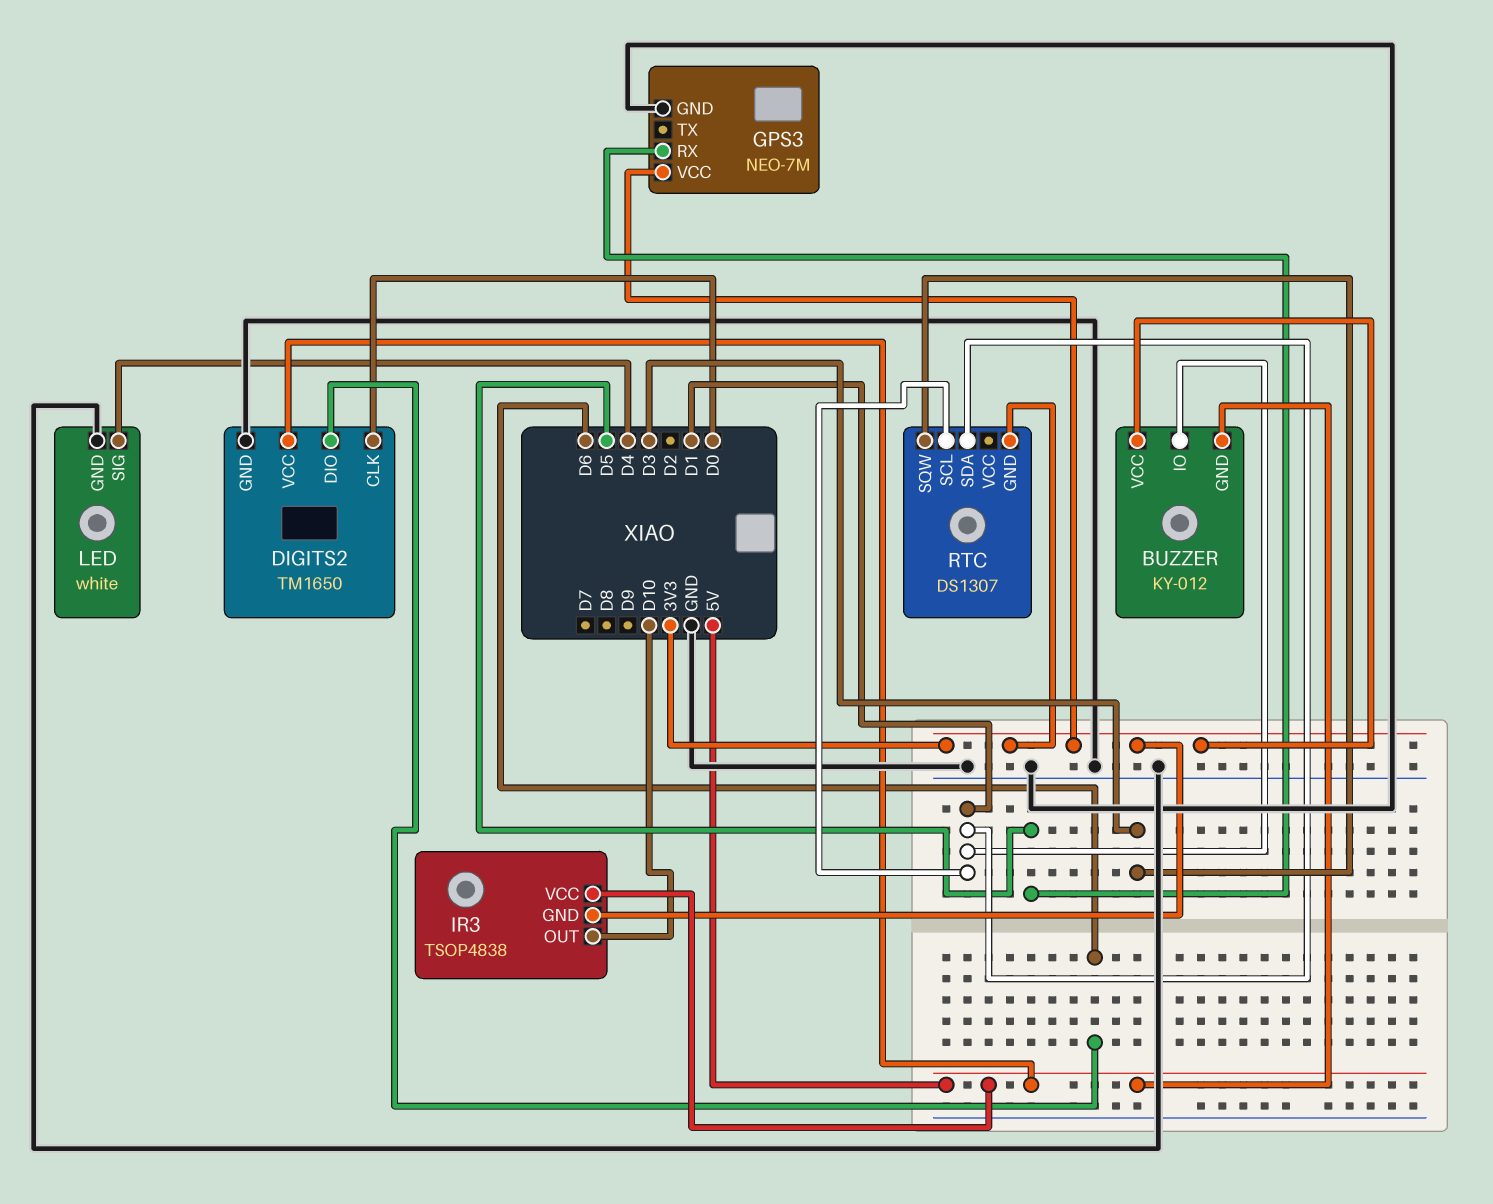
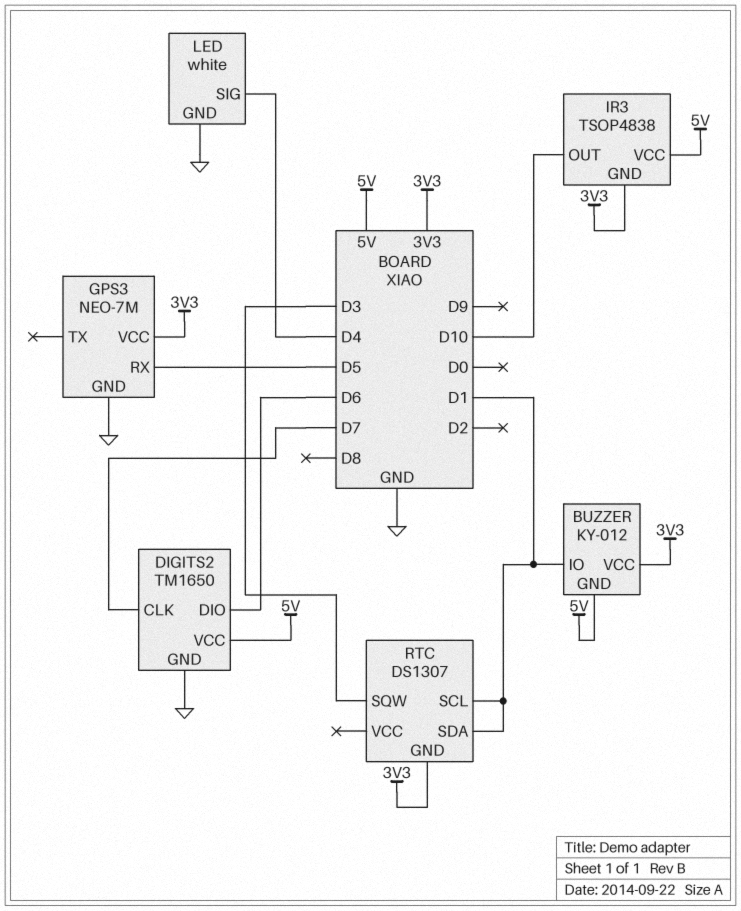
DIGITS2 pin CLK: D0 -> D7

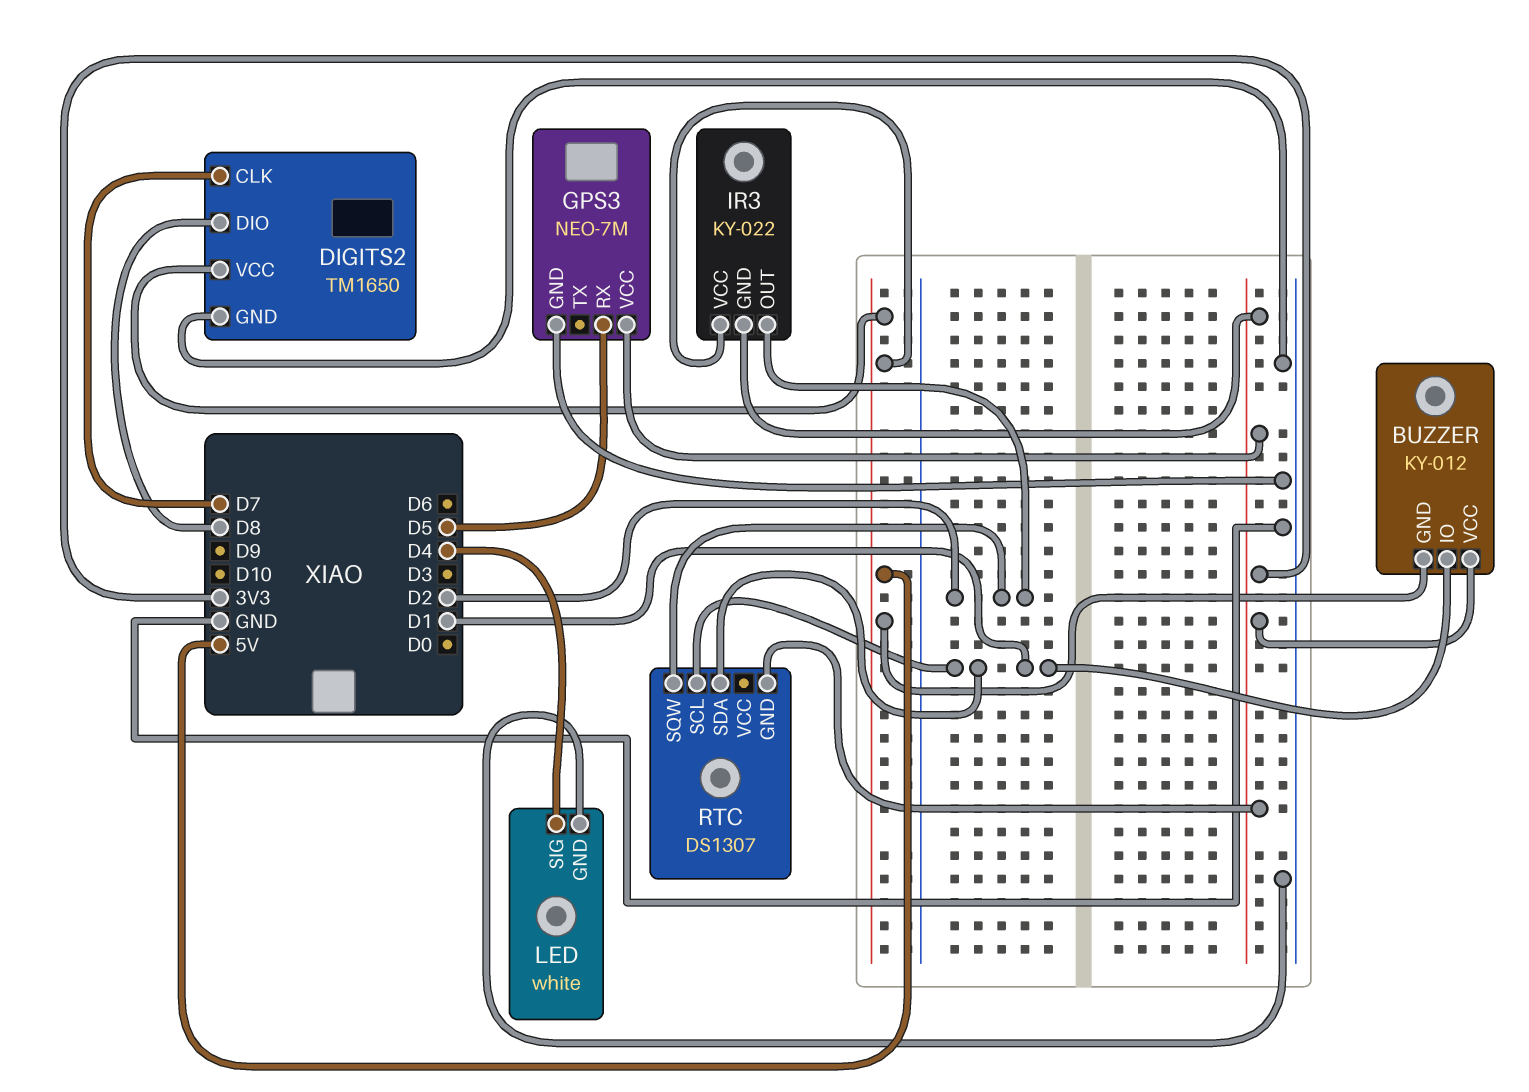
DIGITS2 pin DIO: D6 -> D8
IR3: TSOP4838 -> KY-022
IR3 pin OUT: D10 -> D2
RTC pin SQW: D3 -> D2

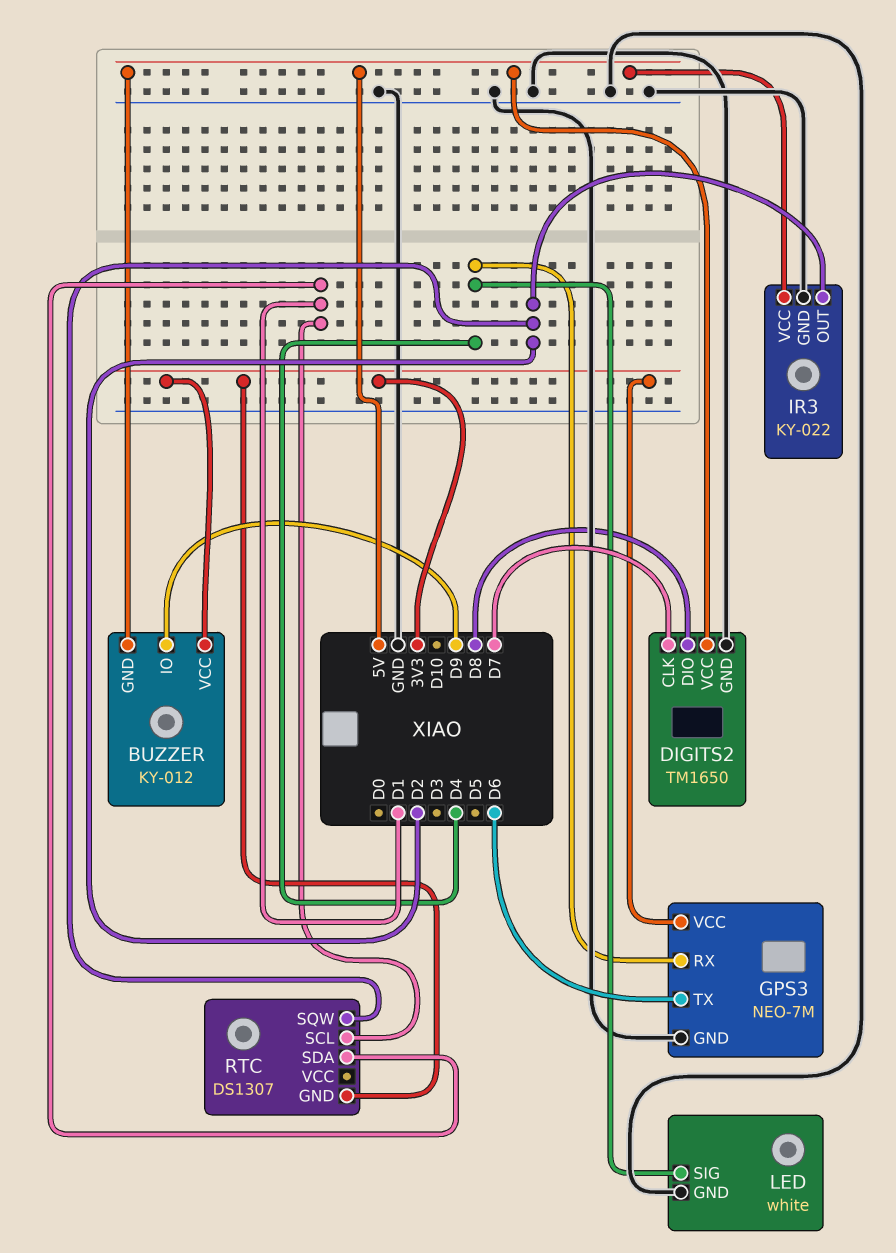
BUZZER pin IO: D1 -> D9
GPS3 pin RX: D5 -> D4
GPS3 pin TX: none -> D6
IR3 pin GND: 3V3 -> GND

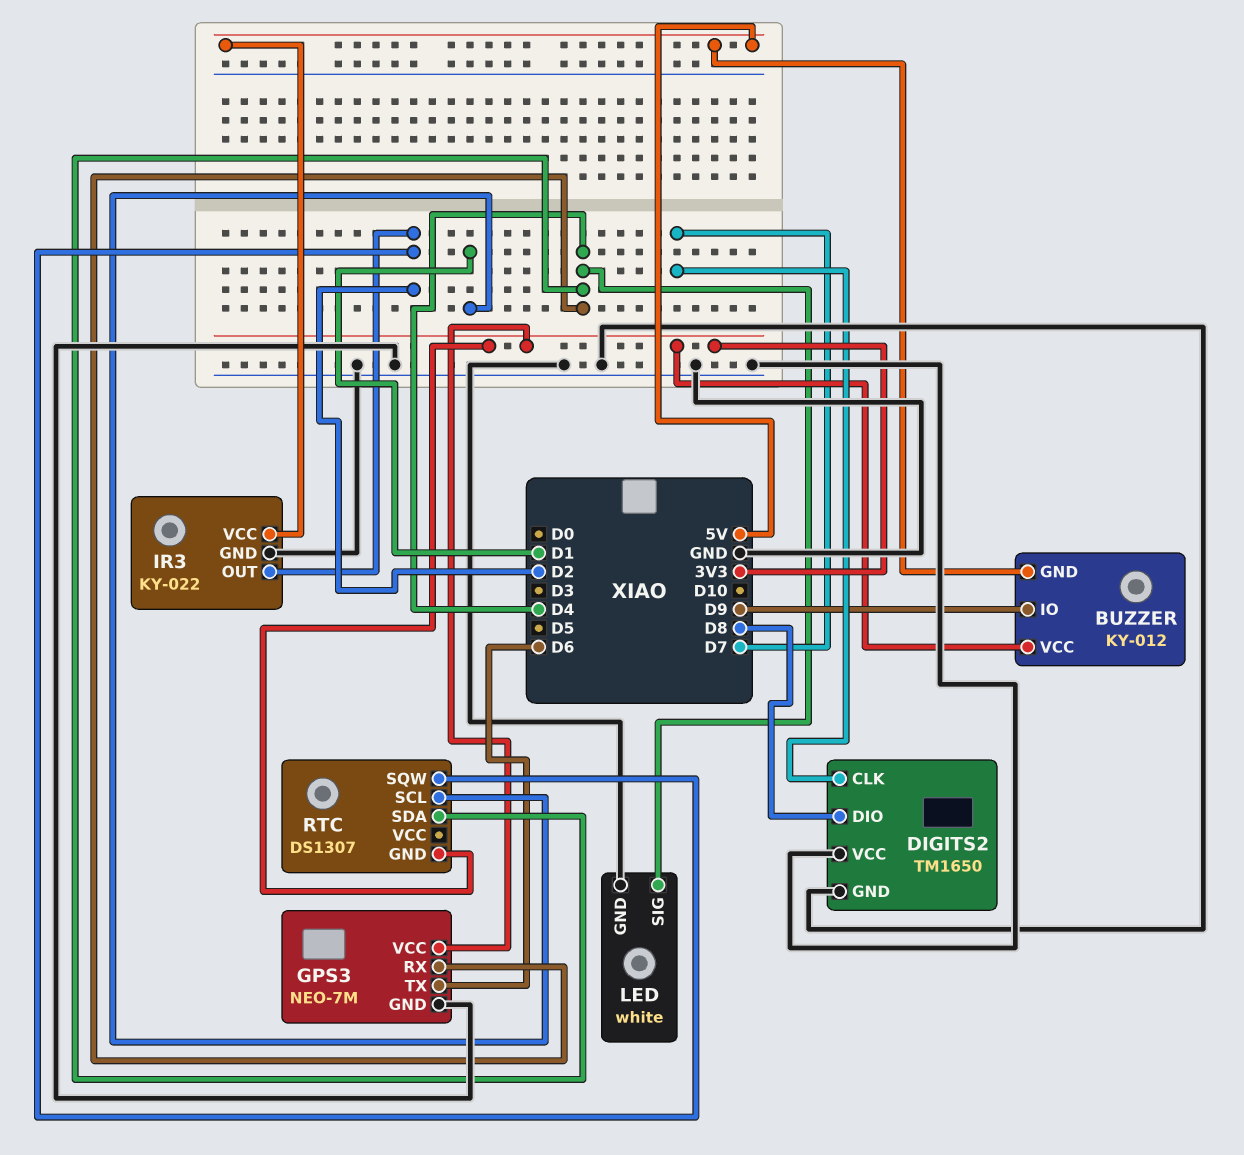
DIGITS2 pin VCC: 5V -> GND
RTC pin SDA: D1 -> D4

